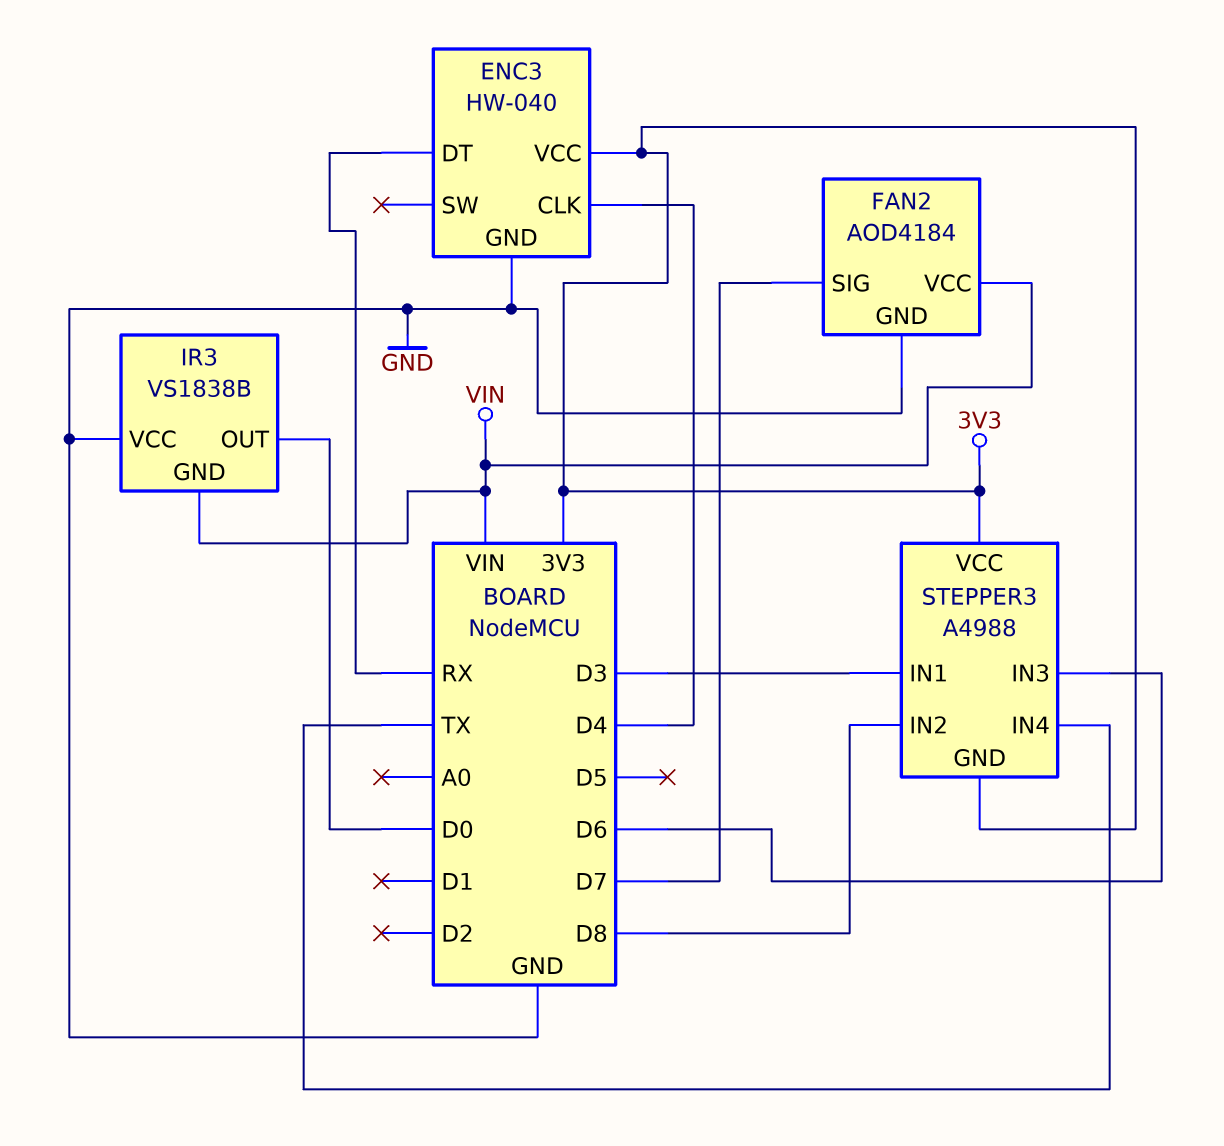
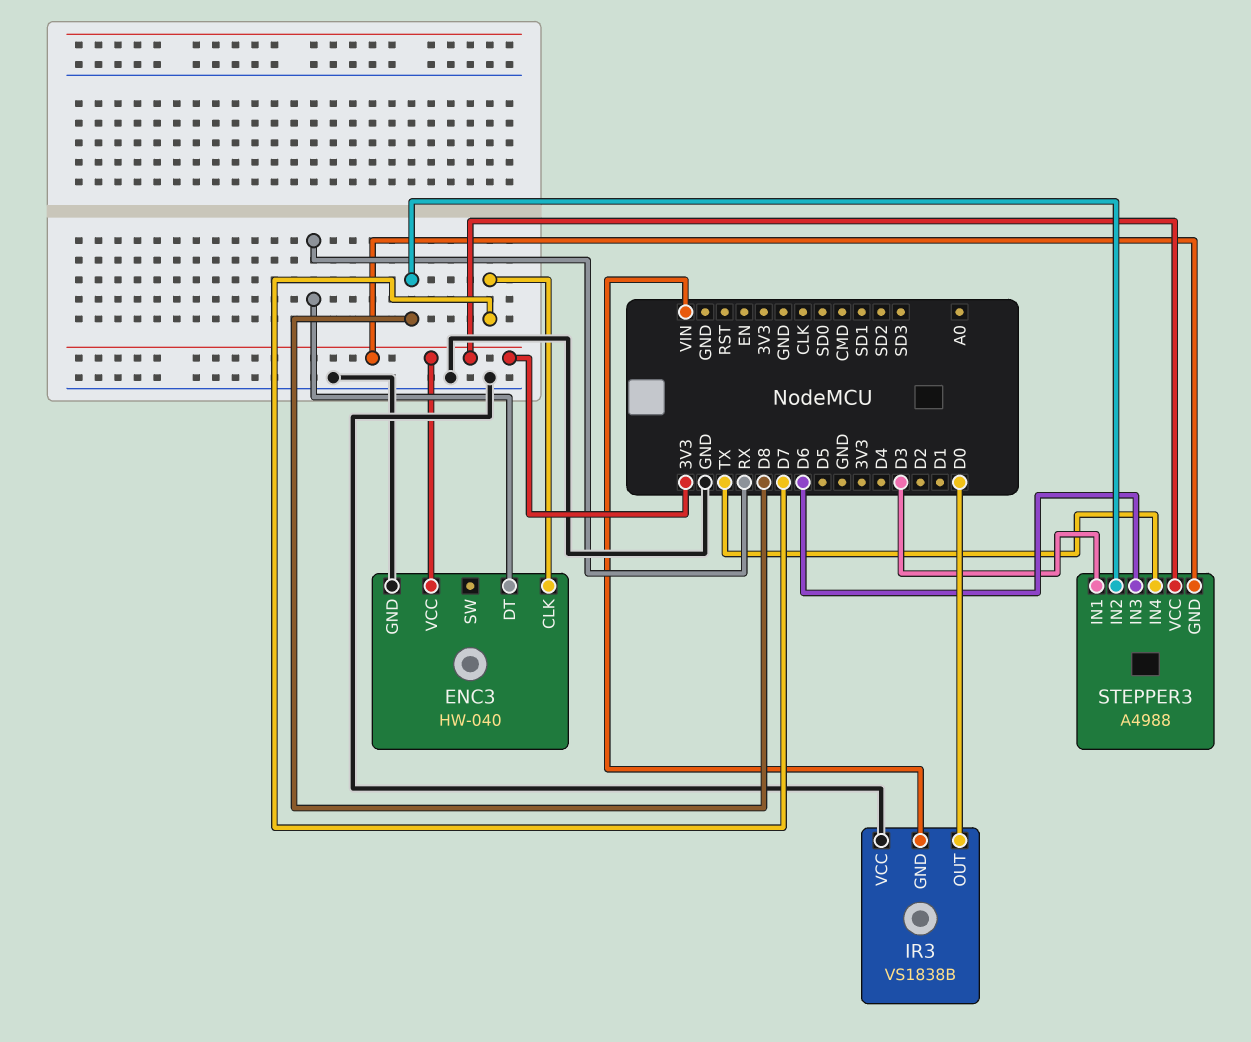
ENC3 pin CLK: D4 -> D7
FAN2: AOD4184 -> none
FAN2 pin GND: GND -> none
FAN2 pin SIG: D7 -> none
FAN2 pin VCC: VIN -> none

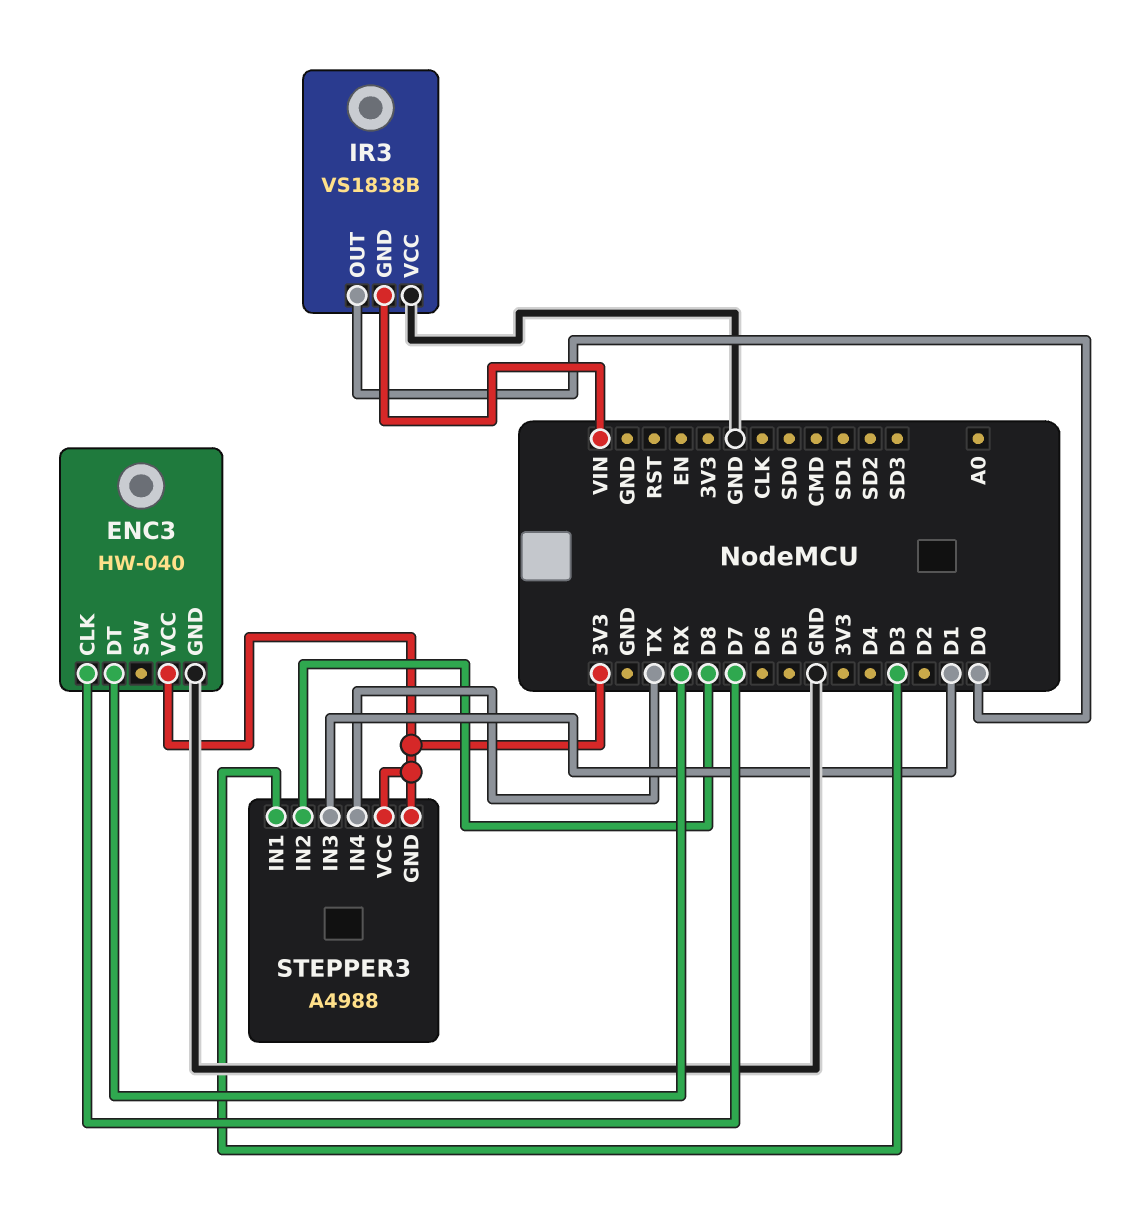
STEPPER3 pin IN3: D6 -> D1

